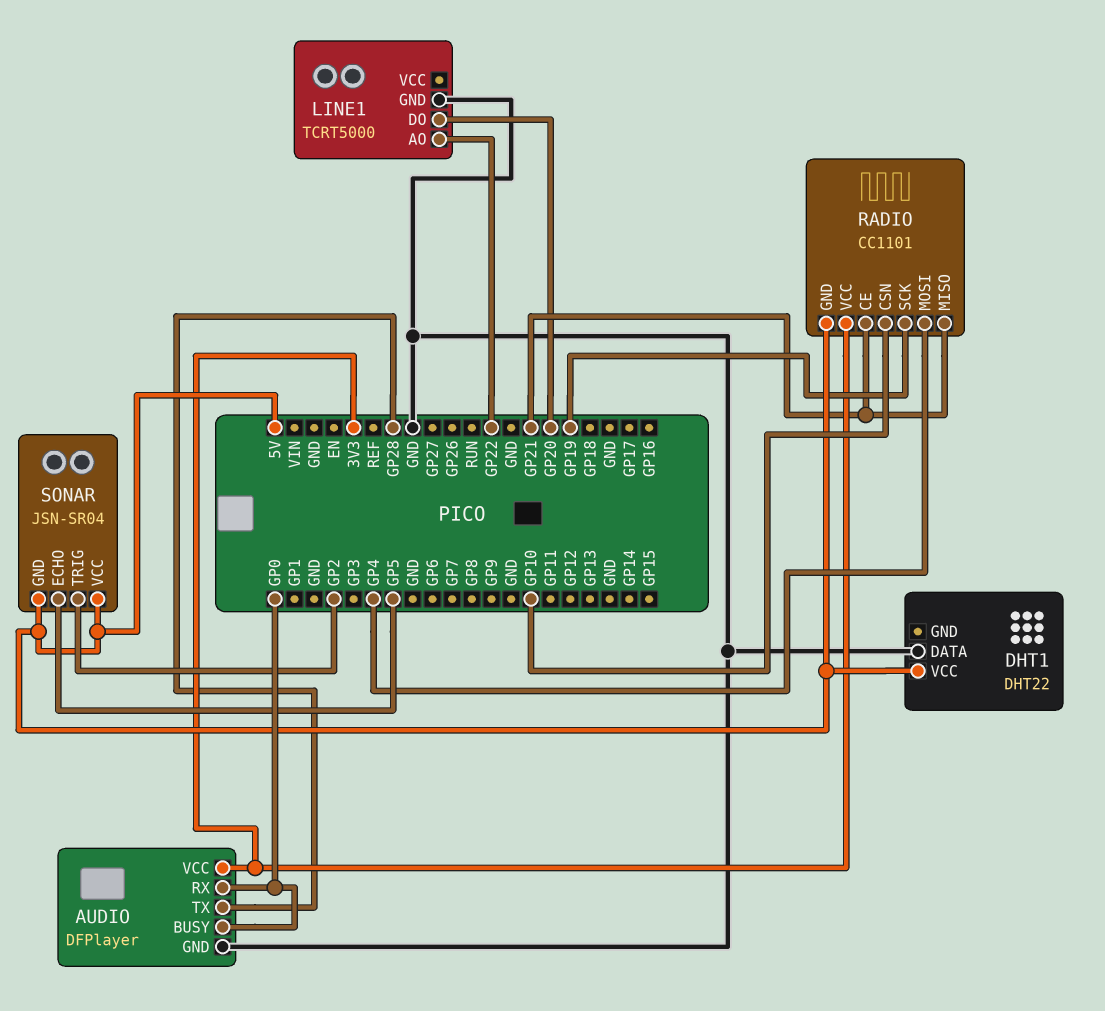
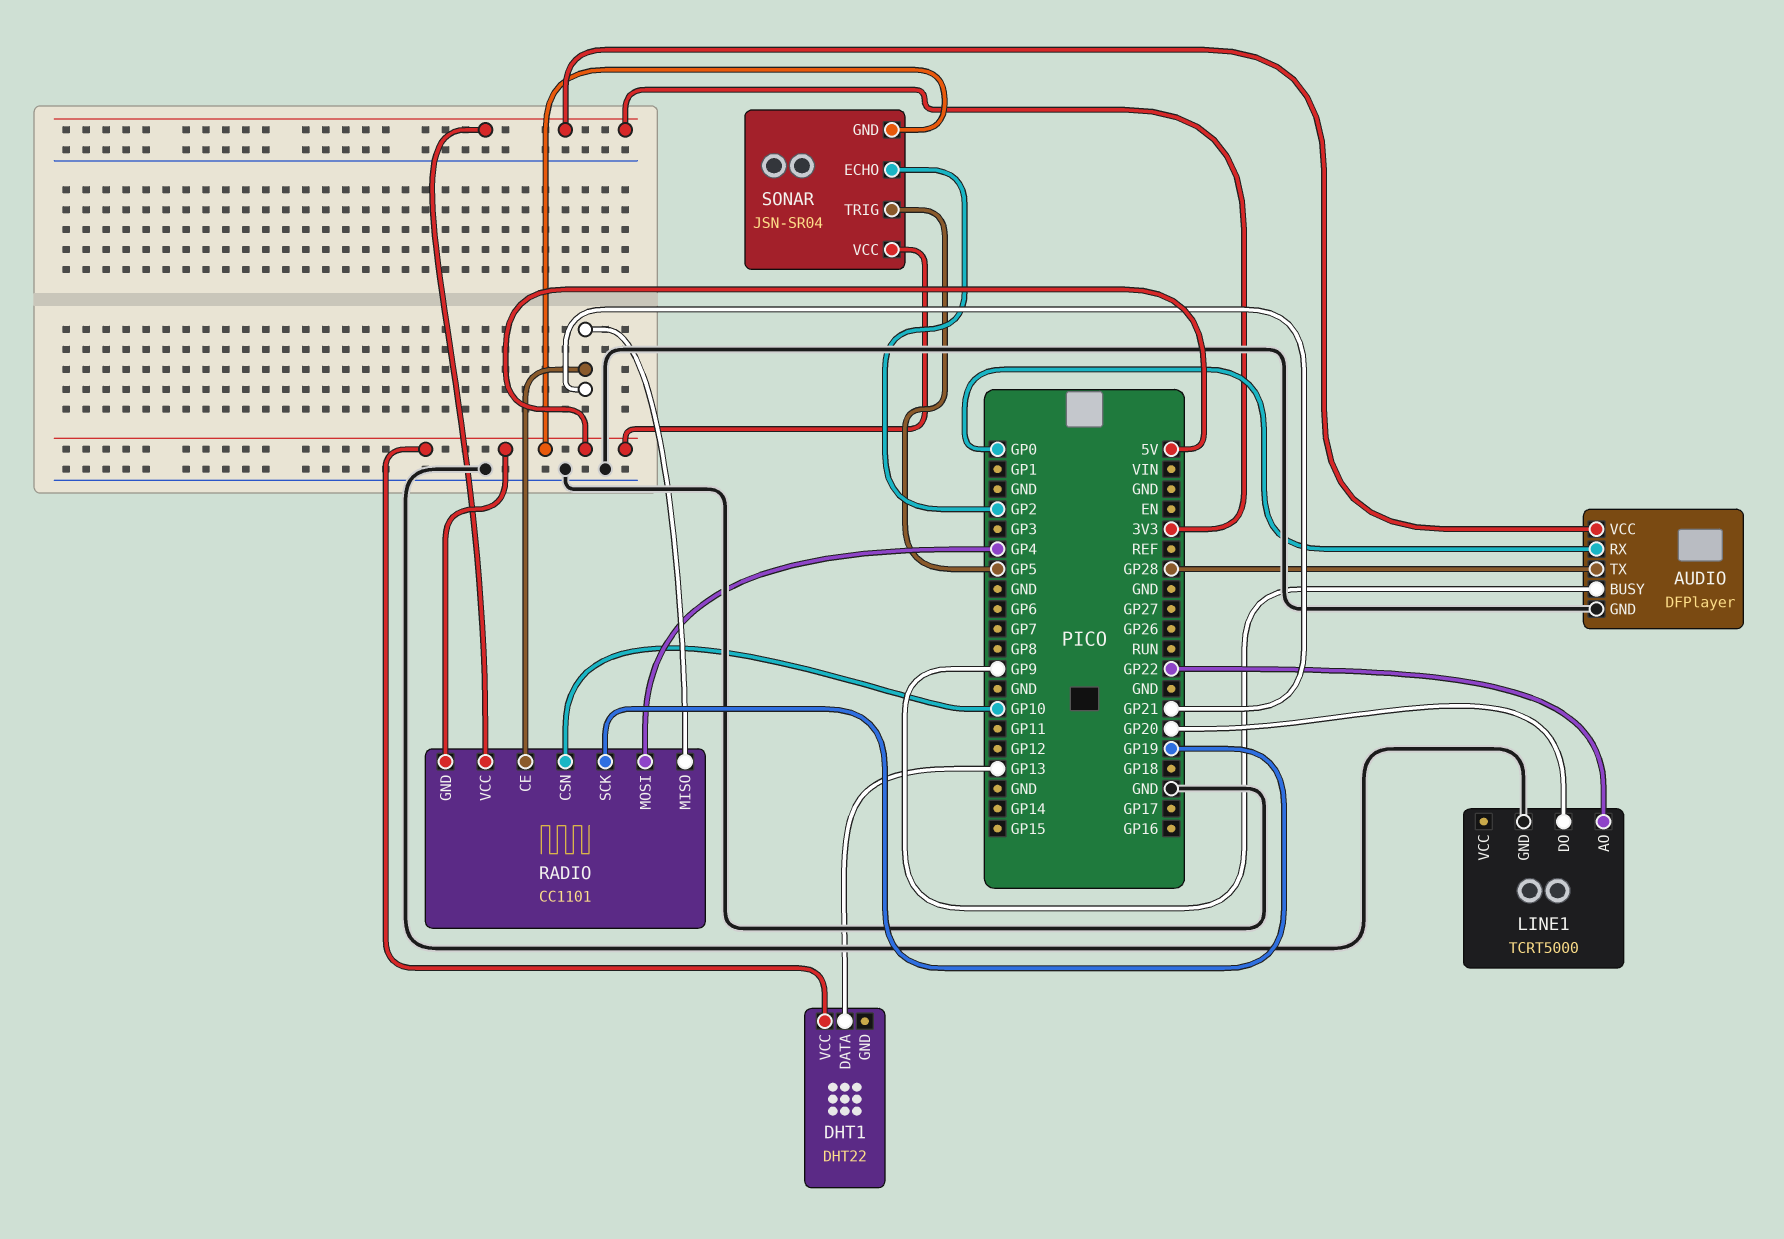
AUDIO pin BUSY: GP0 -> GP9
DHT1 pin DATA: GND -> GP13
SONAR pin ECHO: GP5 -> GP2
SONAR pin TRIG: GP2 -> GP5

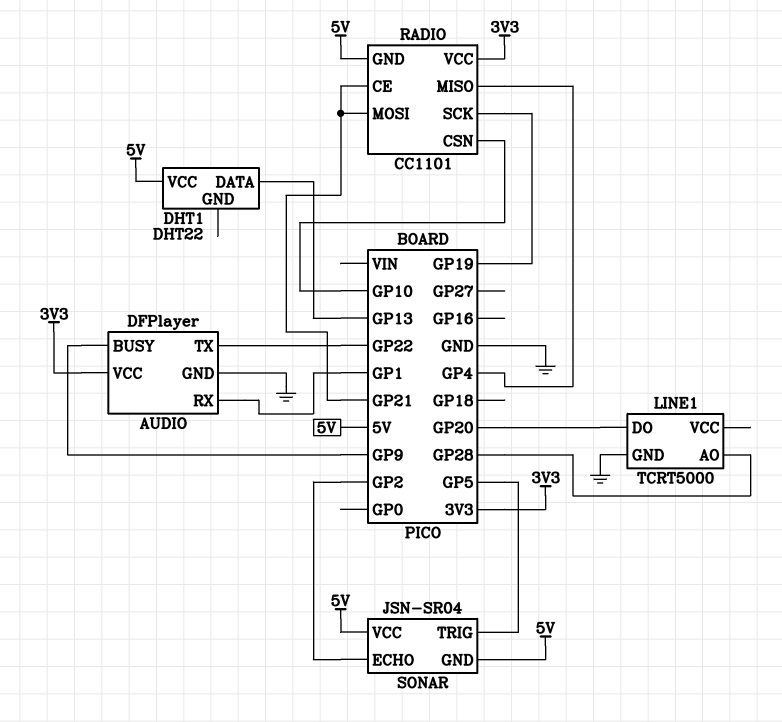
AUDIO pin RX: GP0 -> GP1
AUDIO pin TX: GP28 -> GP22
LINE1 pin AO: GP22 -> GP28
RADIO pin MISO: GP21 -> GP4
RADIO pin MOSI: GP4 -> GP21

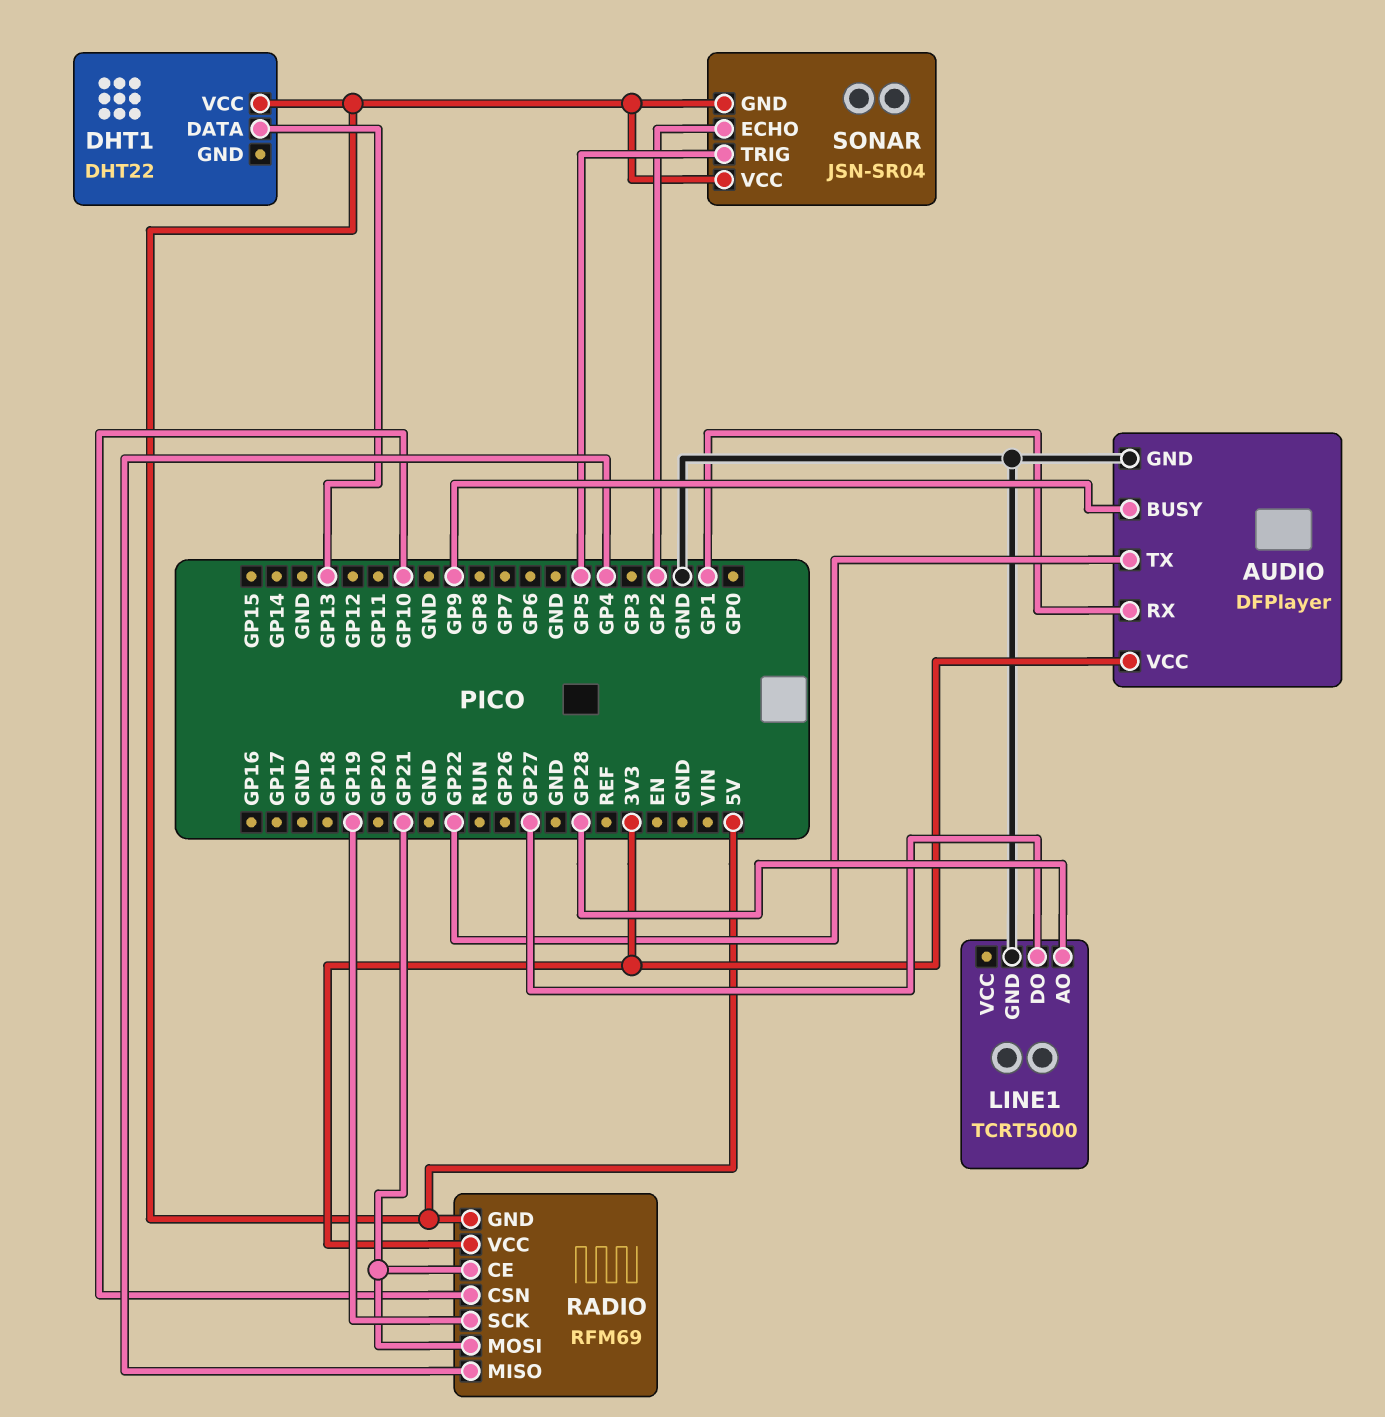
LINE1 pin DO: GP20 -> GP27
RADIO: CC1101 -> RFM69

